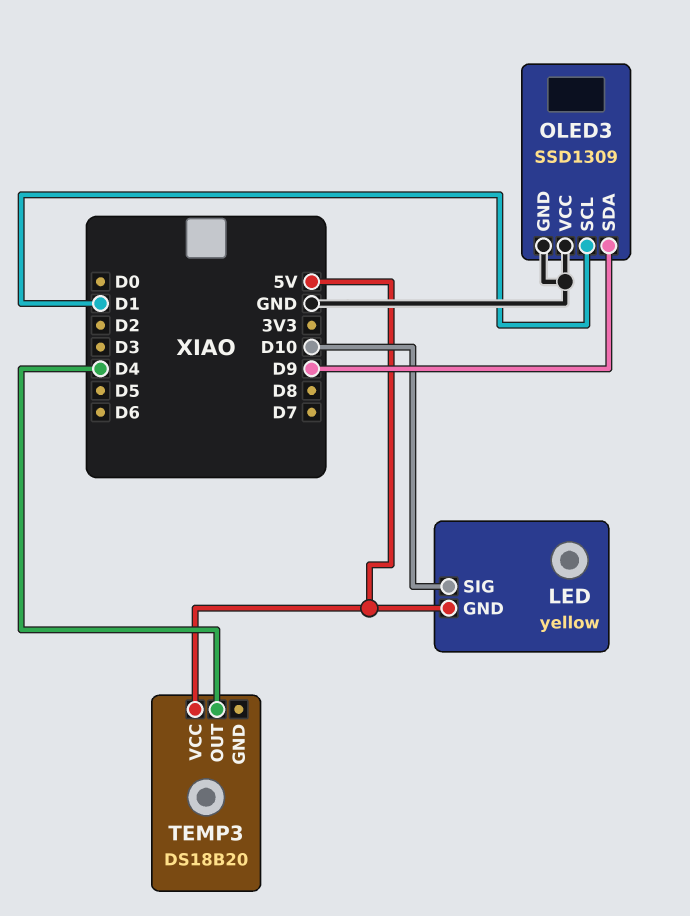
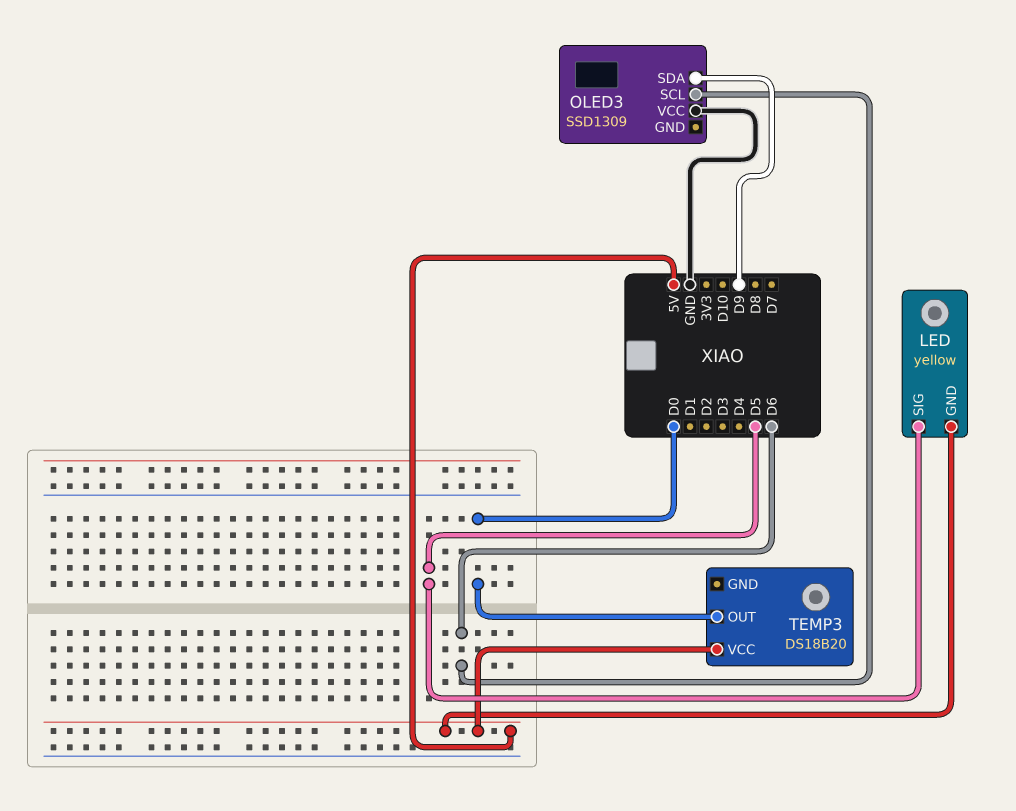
LED pin SIG: D10 -> D5
OLED3 pin GND: GND -> none
OLED3 pin SCL: D1 -> D6
TEMP3 pin OUT: D4 -> D0

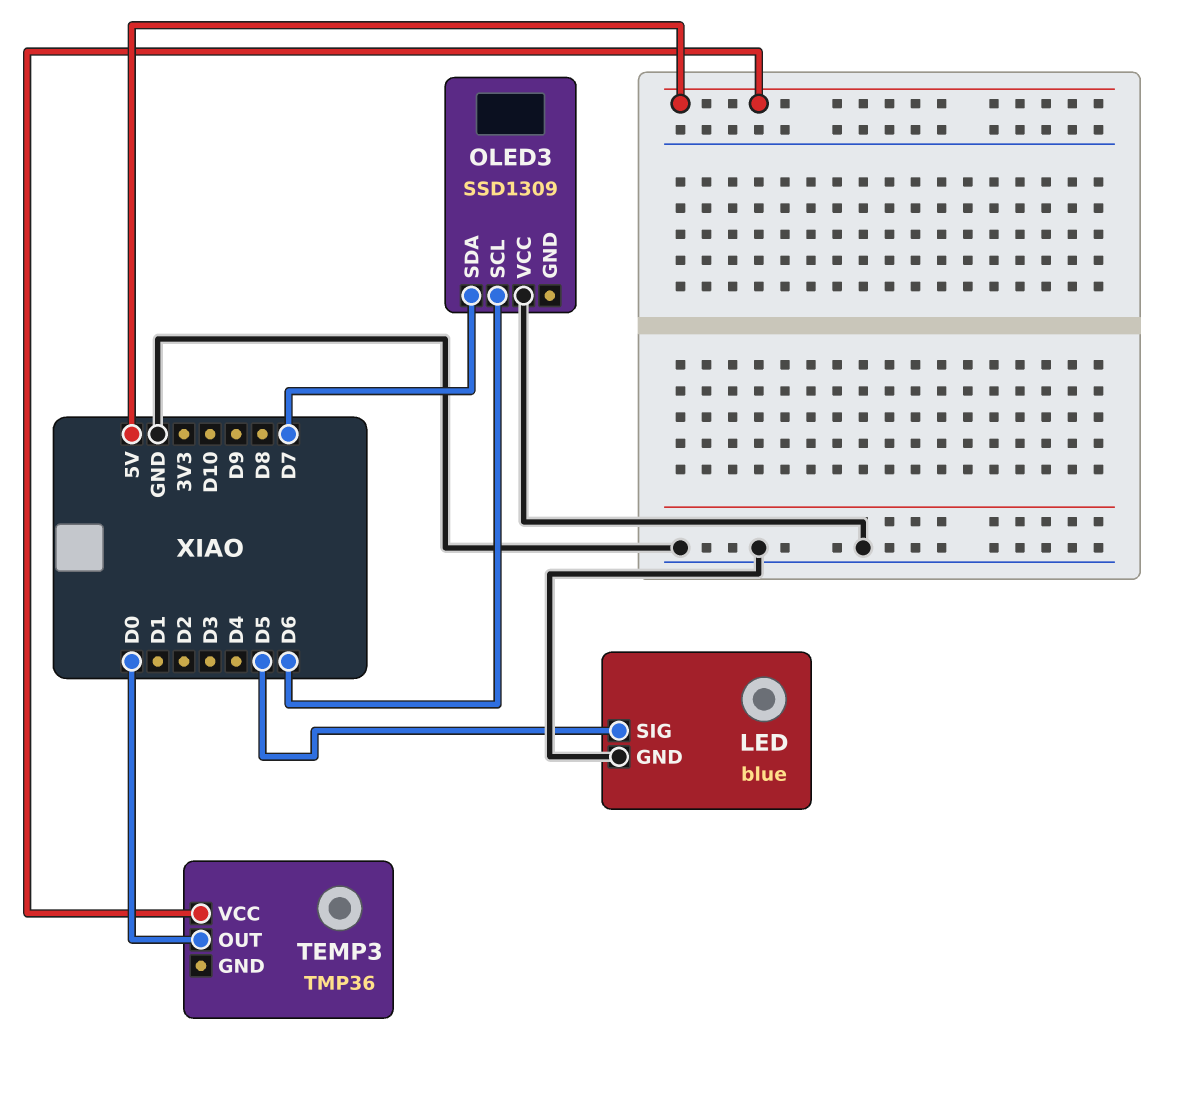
LED: yellow -> blue
LED pin GND: 5V -> GND
OLED3 pin SDA: D9 -> D7
TEMP3: DS18B20 -> TMP36

